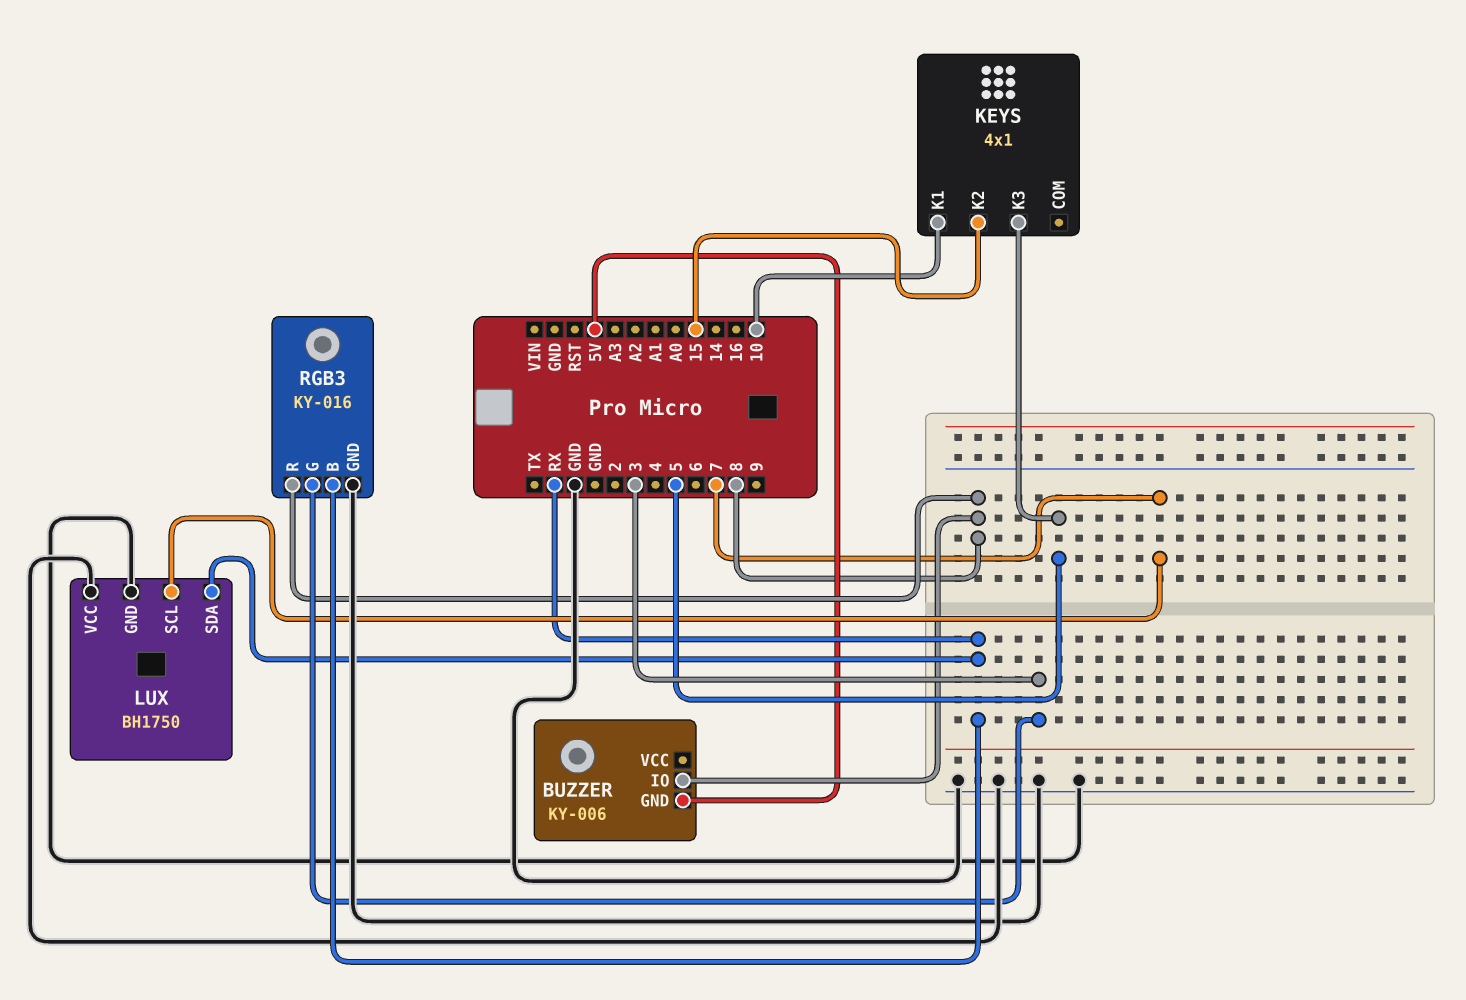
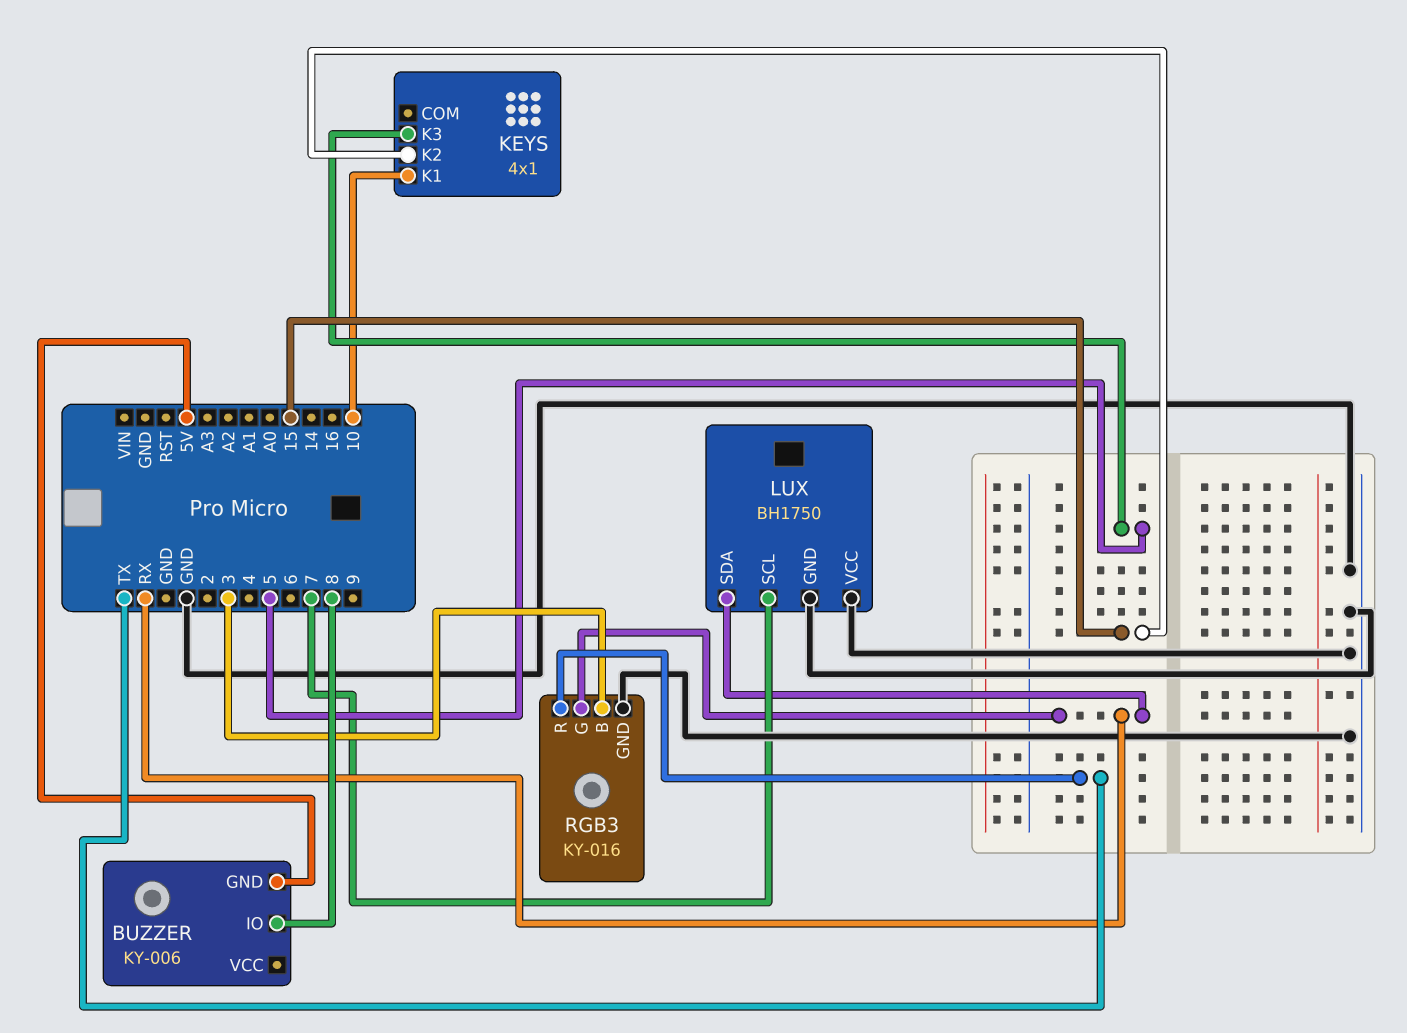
RGB3 pin B: RX -> 3
RGB3 pin G: 3 -> RX
RGB3 pin R: 8 -> TX

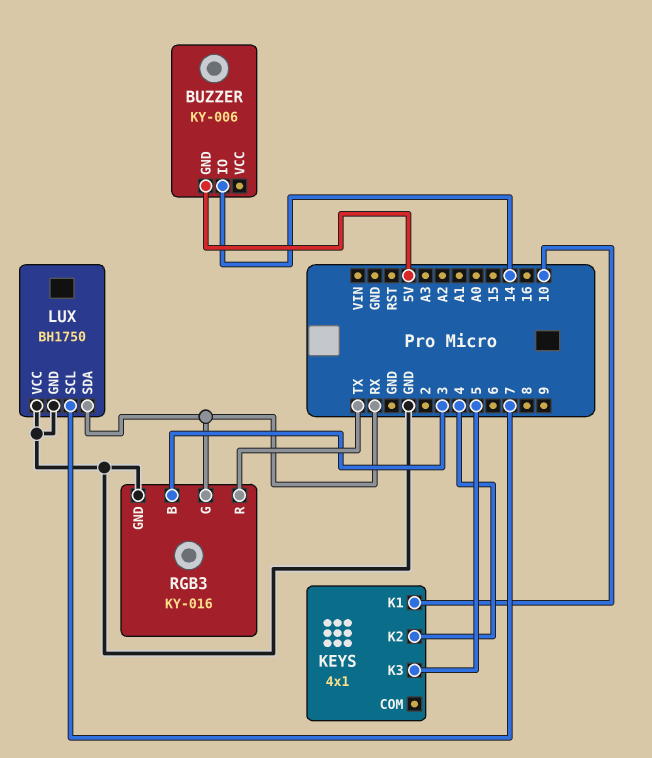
BUZZER pin IO: 8 -> 14
KEYS pin K2: 15 -> 4

